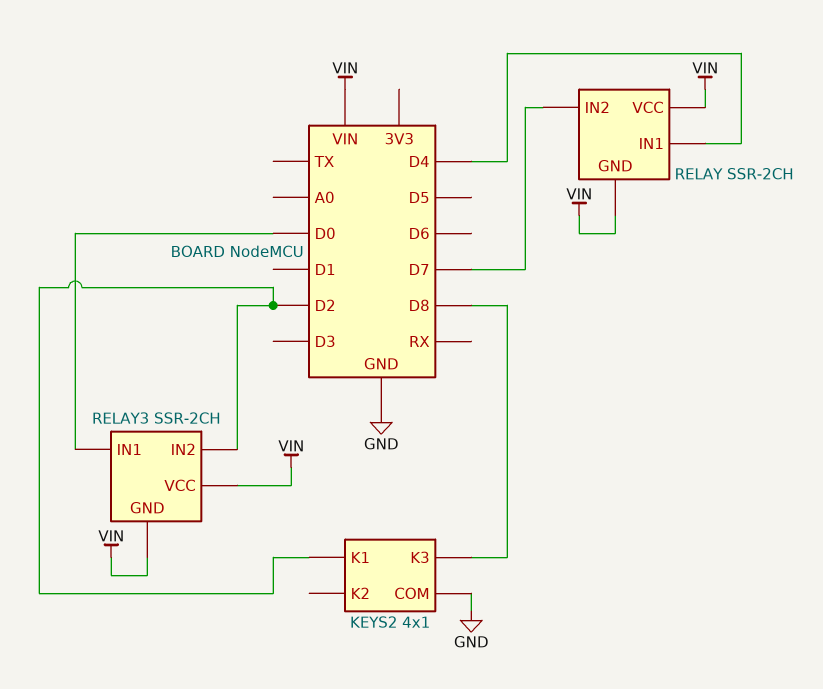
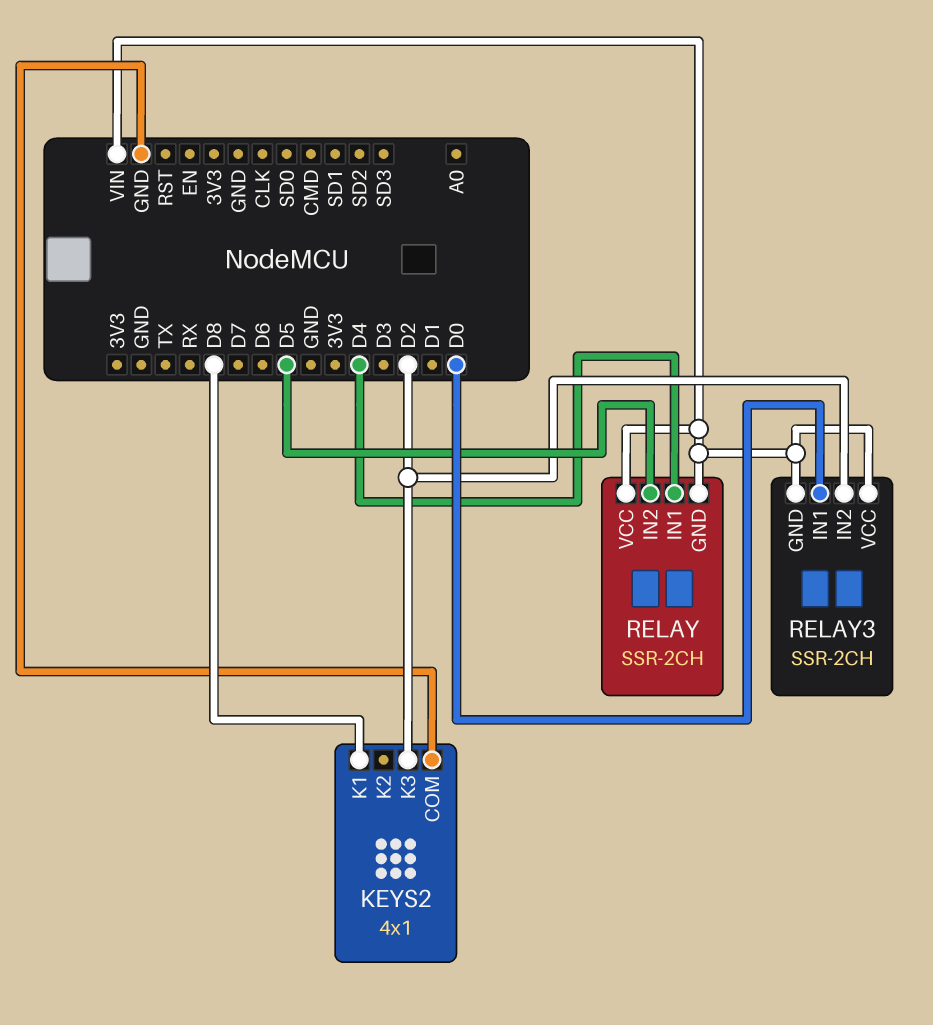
KEYS2 pin K1: D2 -> D8
KEYS2 pin K3: D8 -> D2
RELAY pin IN2: D7 -> D5

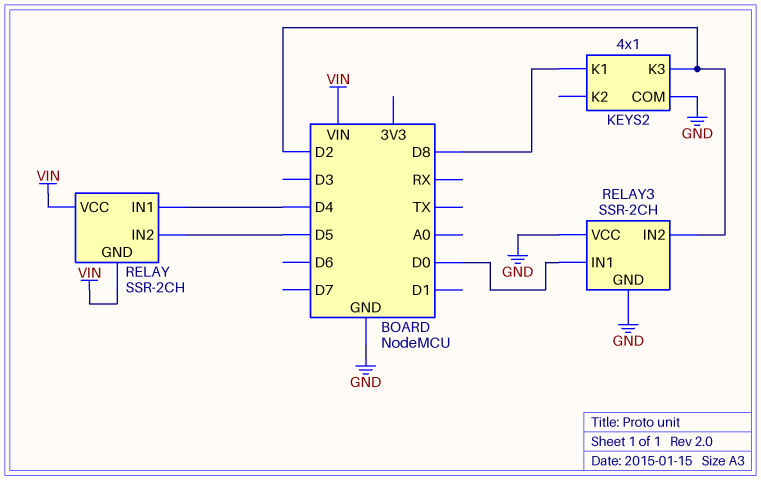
RELAY3 pin GND: VIN -> GND
RELAY3 pin VCC: VIN -> GND

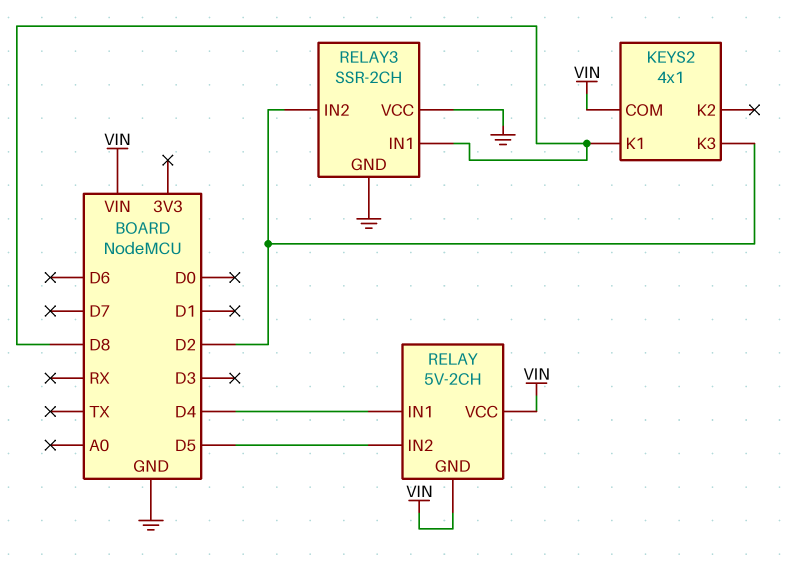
KEYS2 pin COM: GND -> VIN
RELAY: SSR-2CH -> 5V-2CH
RELAY3 pin IN1: D0 -> D8

